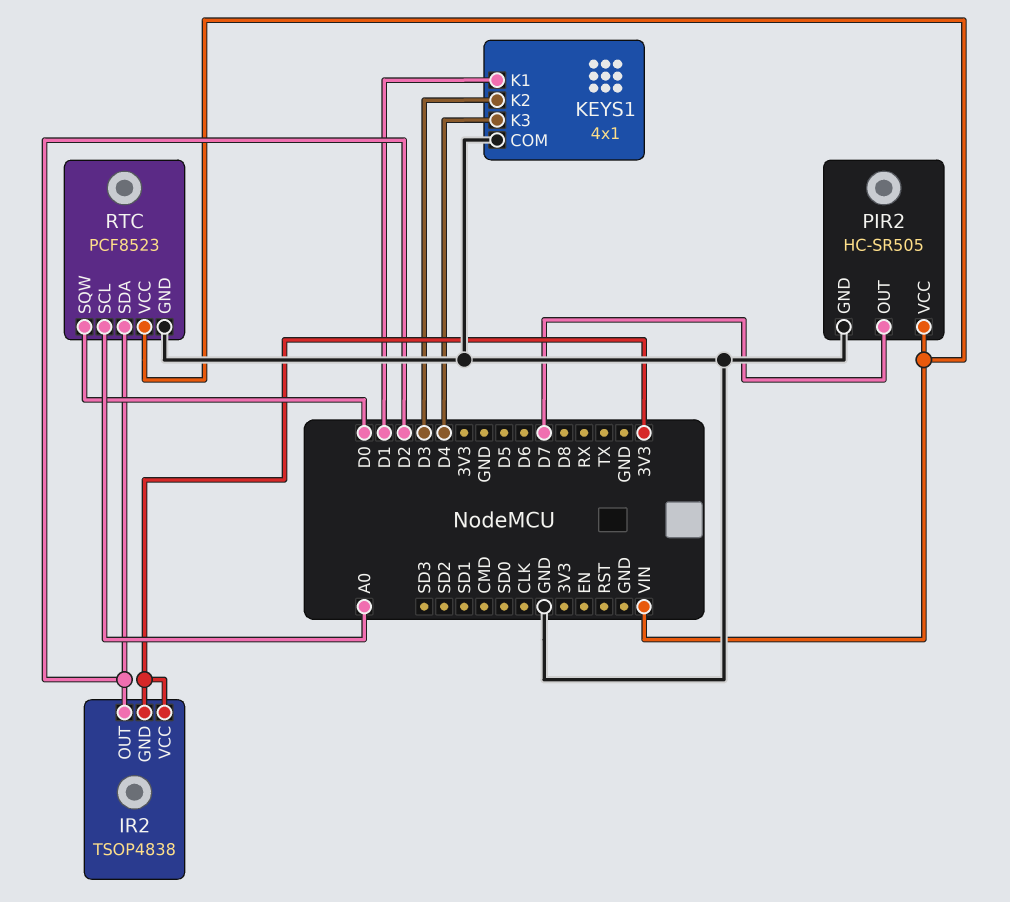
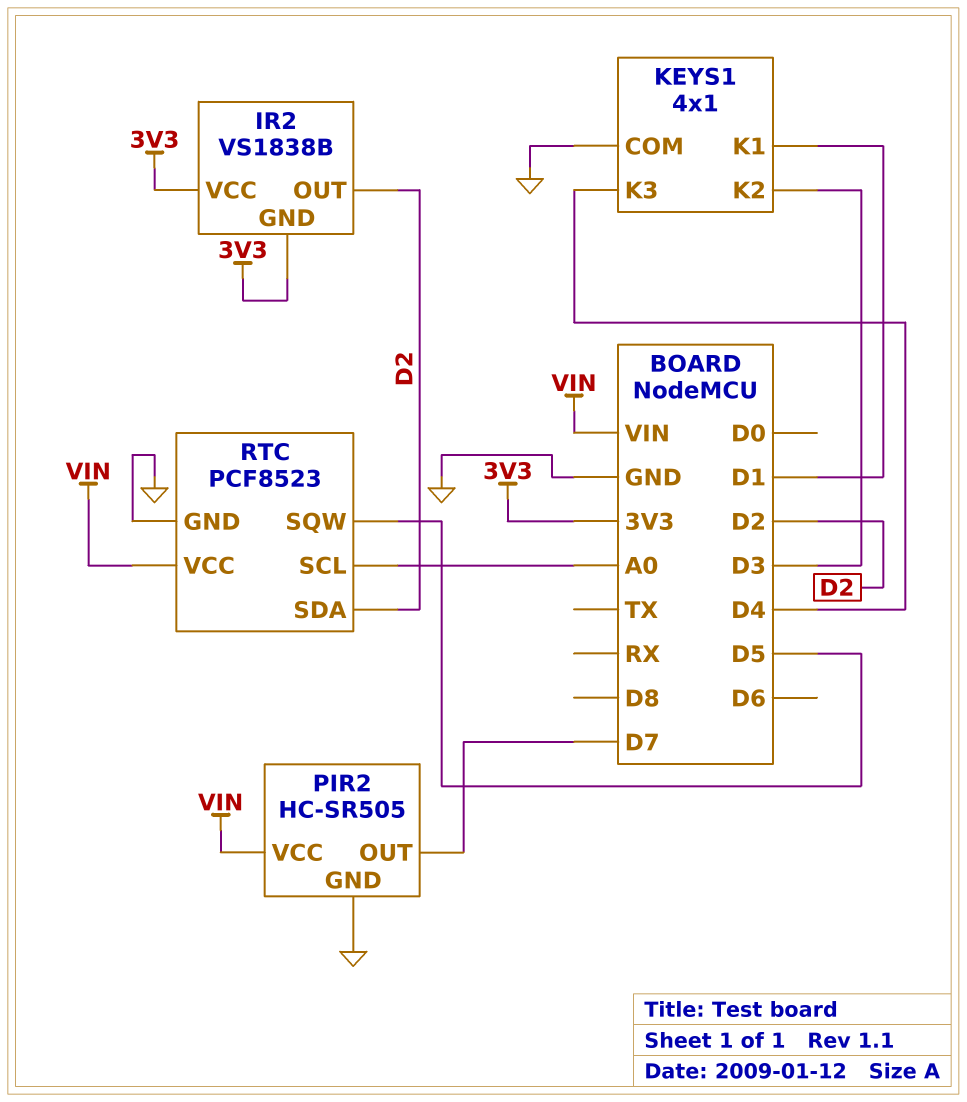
IR2: TSOP4838 -> VS1838B
RTC pin SQW: D0 -> D5

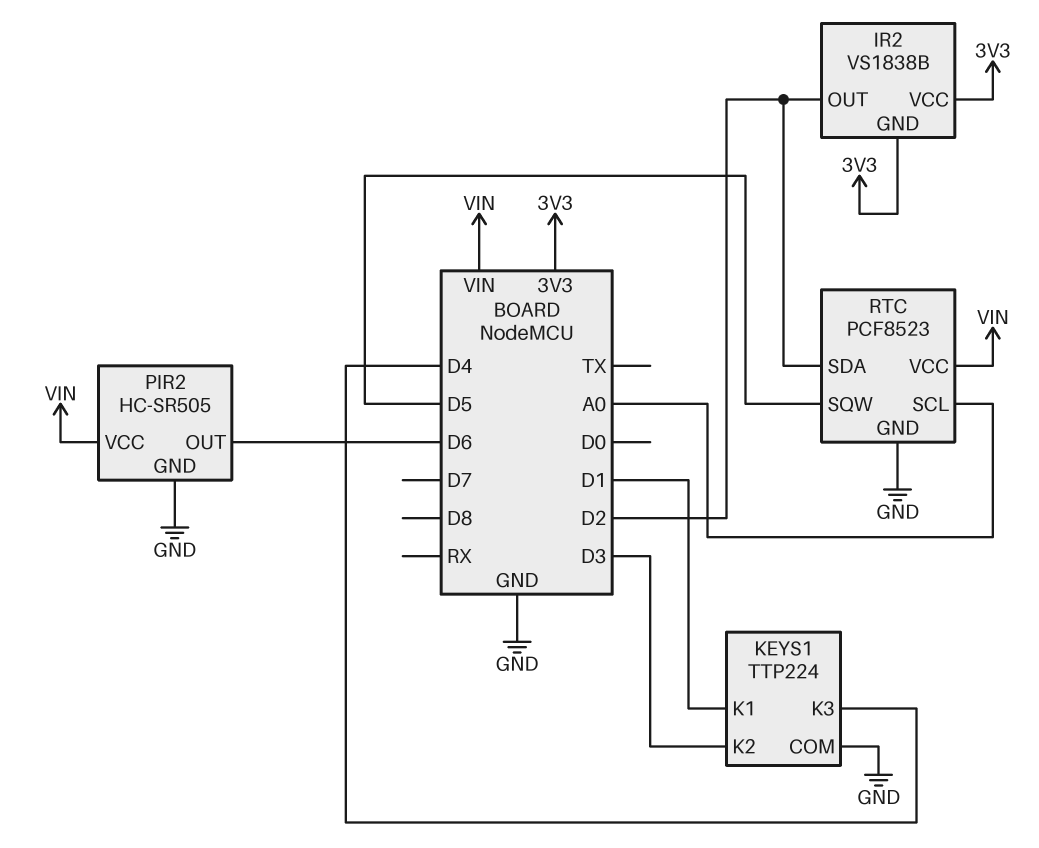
KEYS1: 4x1 -> TTP224
PIR2 pin OUT: D7 -> D6

